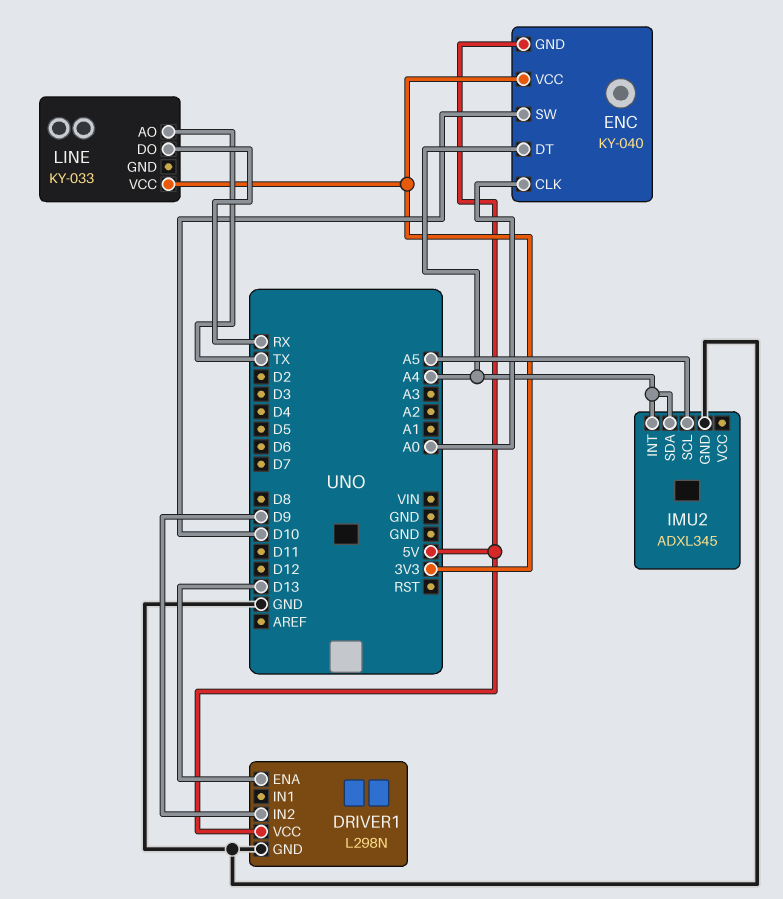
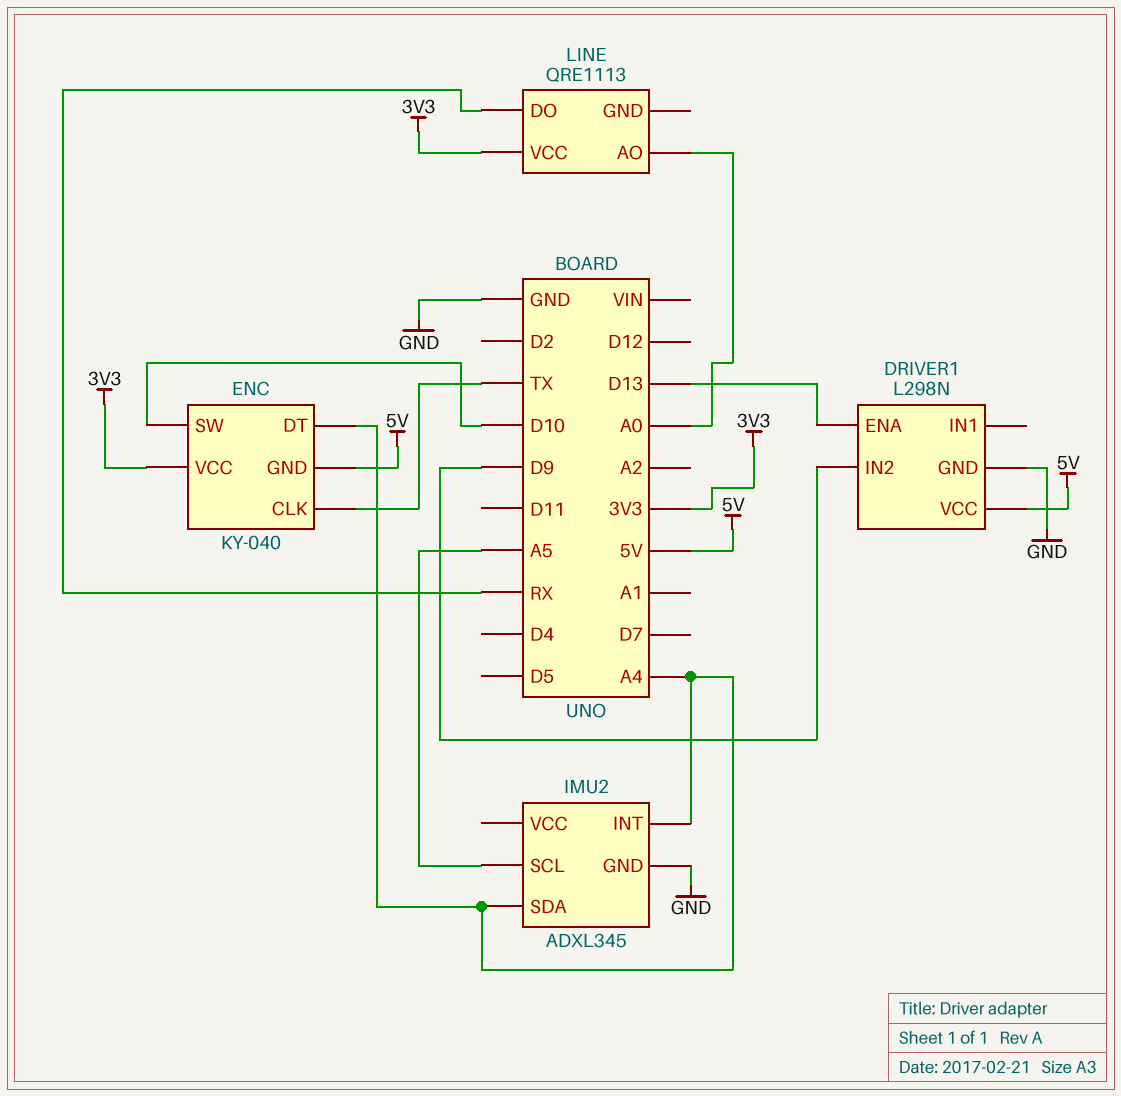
ENC pin CLK: A0 -> TX
LINE: KY-033 -> QRE1113
LINE pin AO: TX -> A0

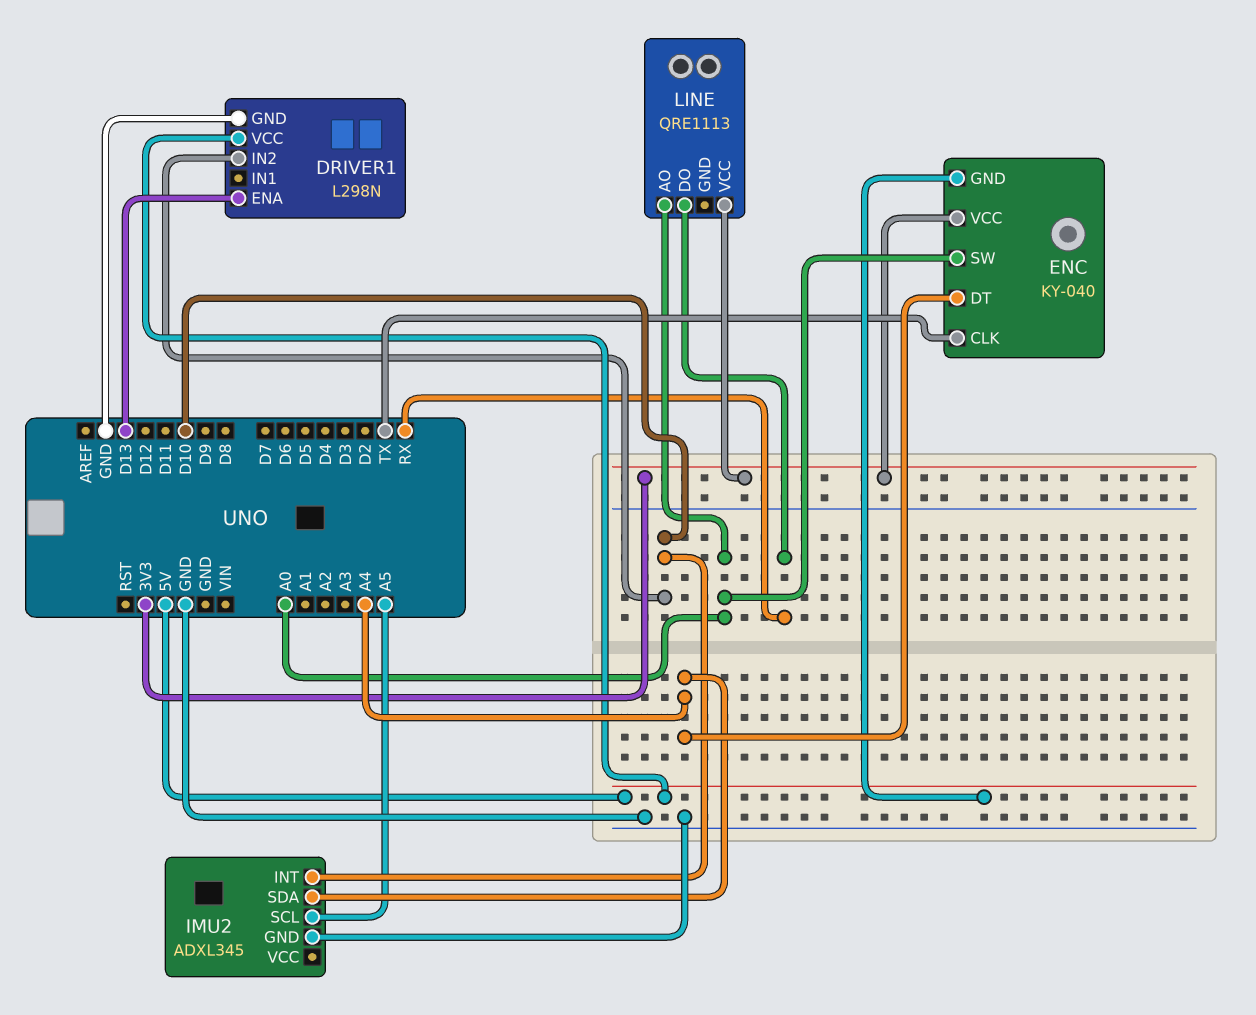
DRIVER1 pin IN2: D9 -> D10
ENC pin SW: D10 -> A0
IMU2 pin INT: A4 -> D10

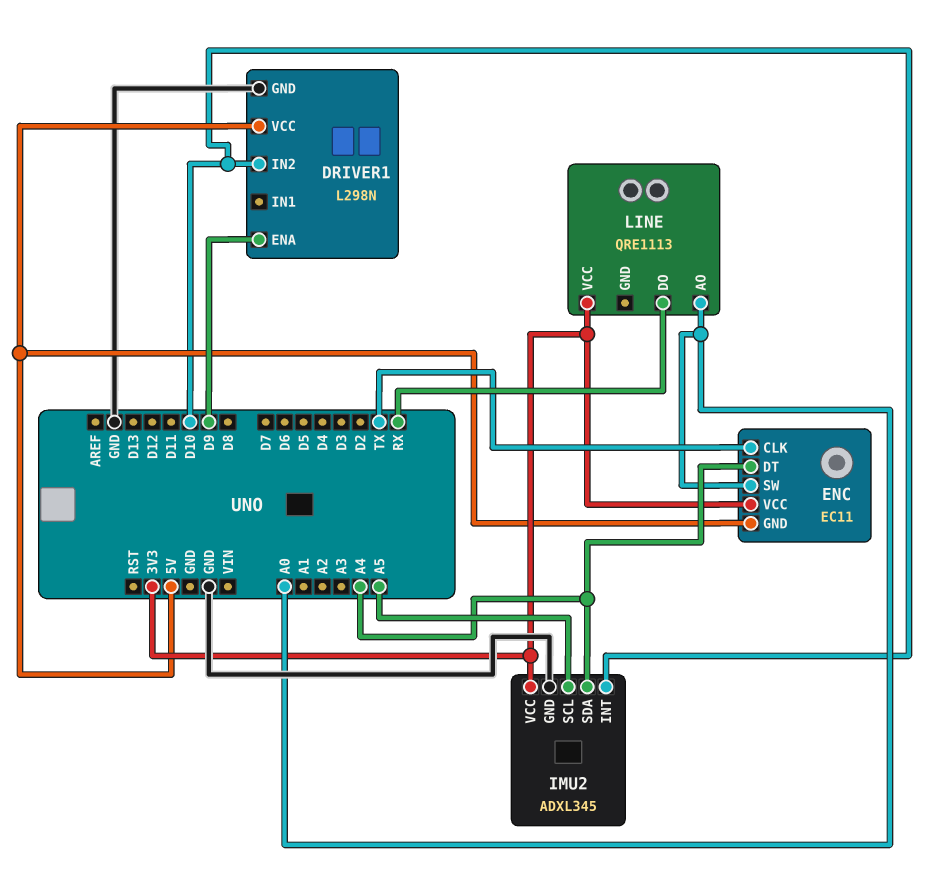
DRIVER1 pin ENA: D13 -> D9
ENC: KY-040 -> EC11
IMU2 pin VCC: none -> 3V3

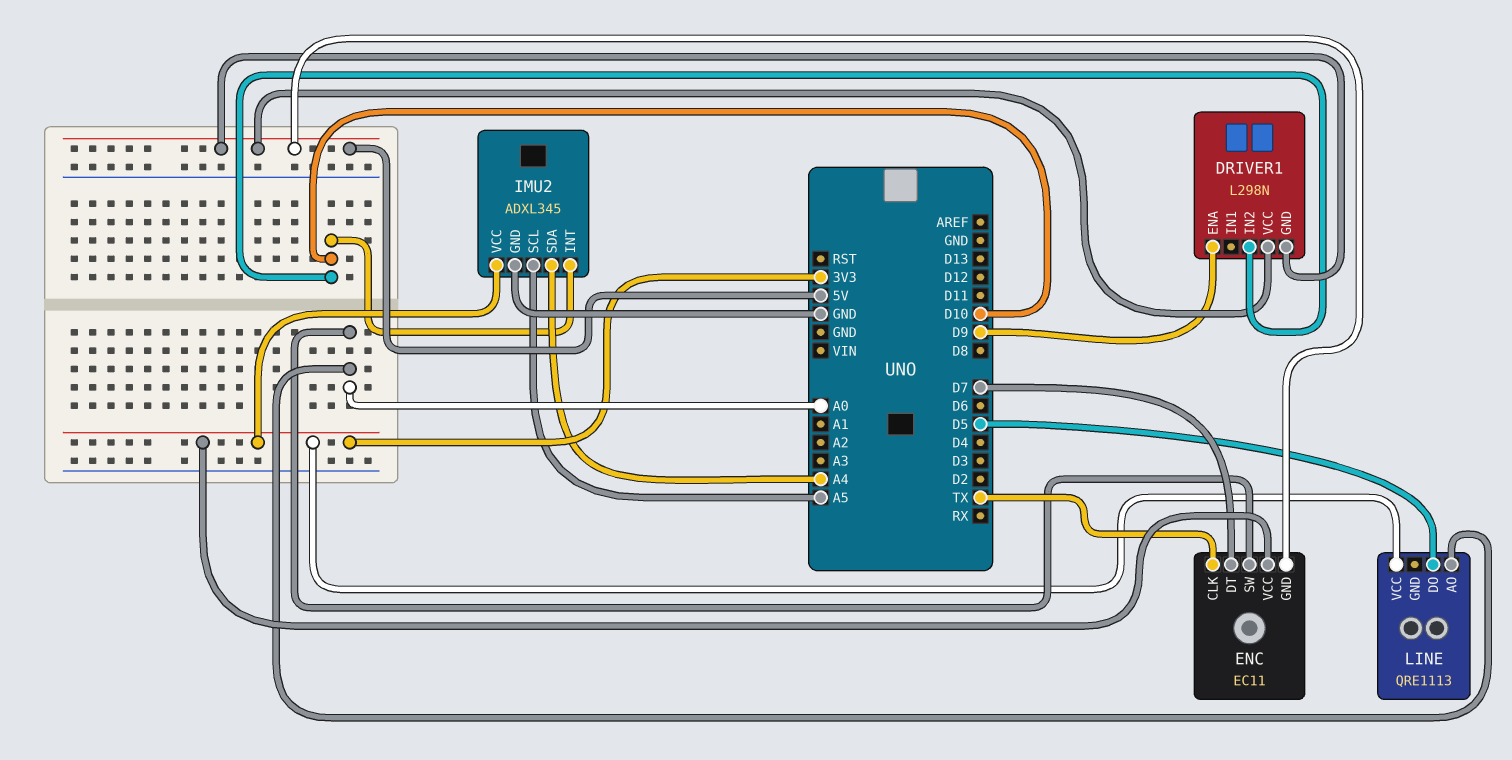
DRIVER1 pin GND: GND -> 5V
ENC pin DT: A4 -> D7
LINE pin DO: RX -> D5

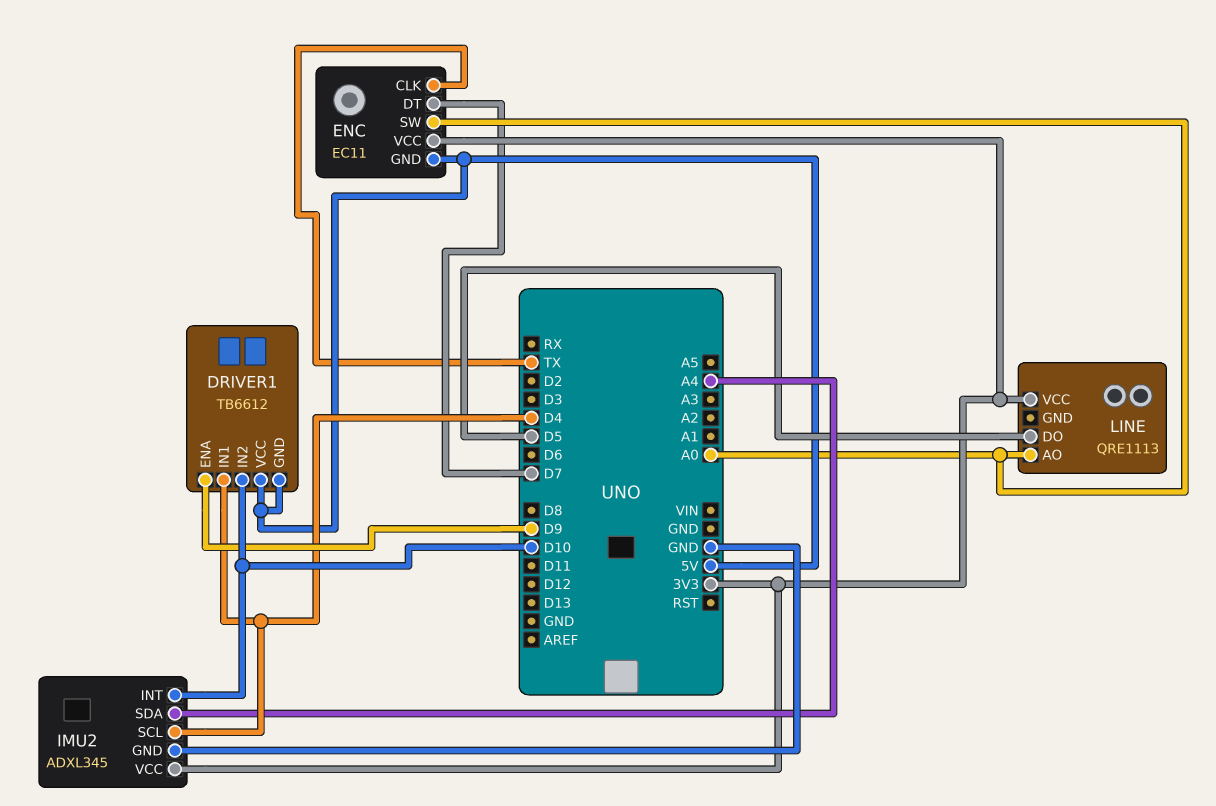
DRIVER1: L298N -> TB6612
DRIVER1 pin IN1: none -> D4
IMU2 pin SCL: A5 -> D4

